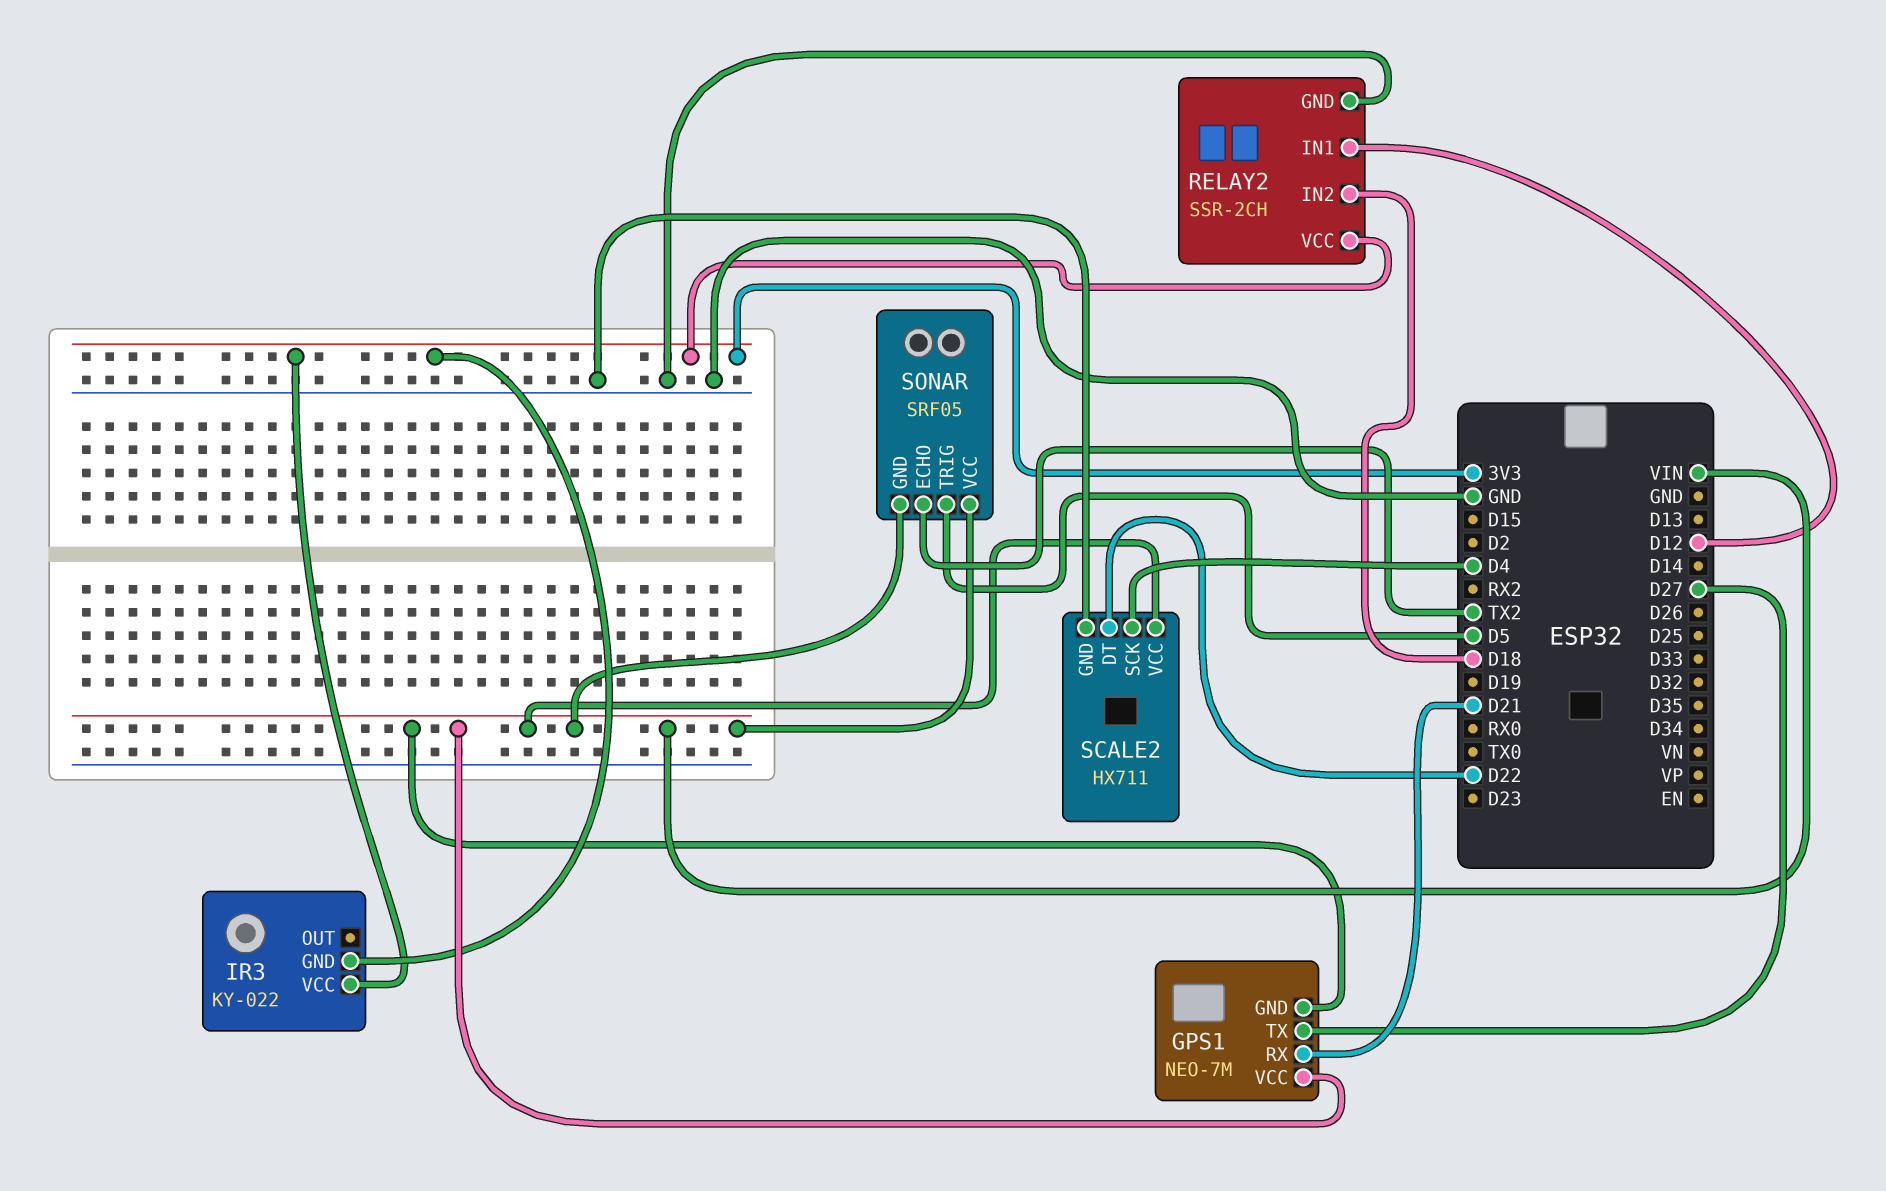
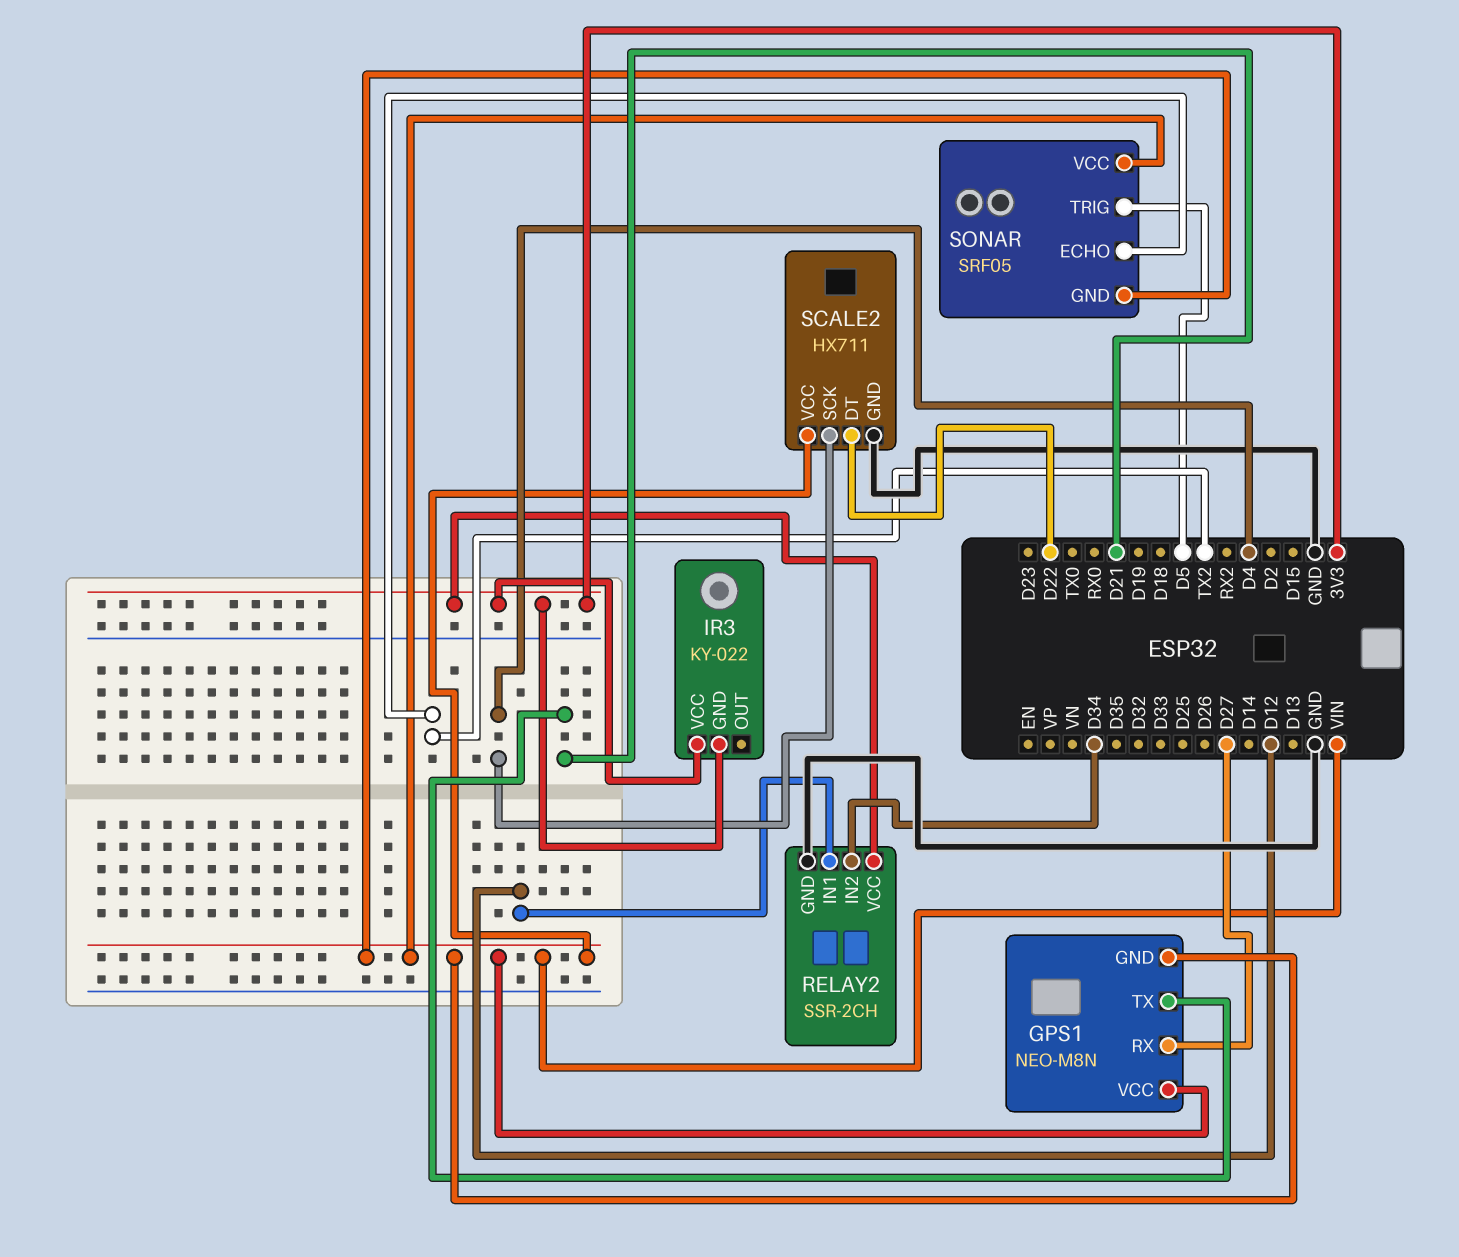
GPS1: NEO-7M -> NEO-M8N
GPS1 pin RX: D21 -> D27
GPS1 pin TX: D27 -> D21
RELAY2 pin IN2: D18 -> D34

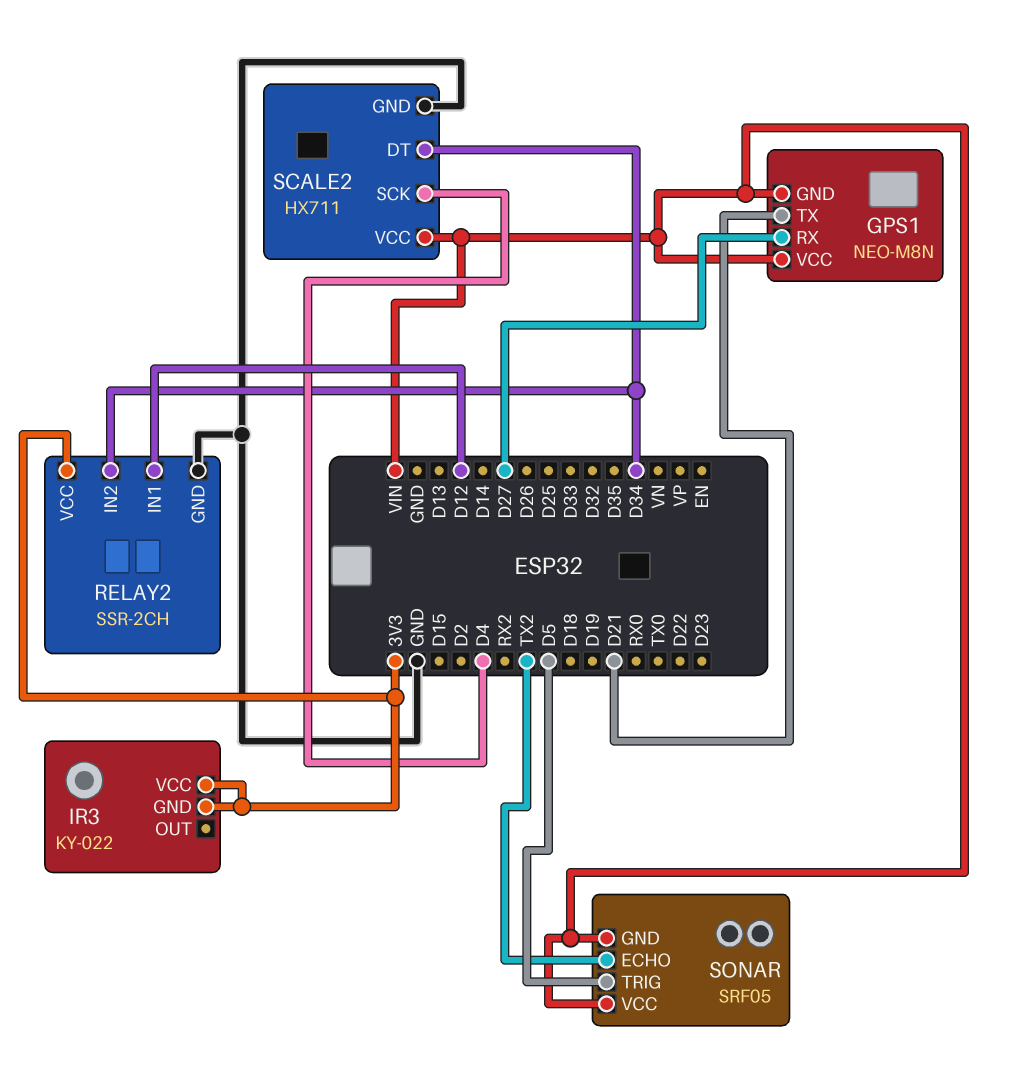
SCALE2 pin DT: D22 -> D34

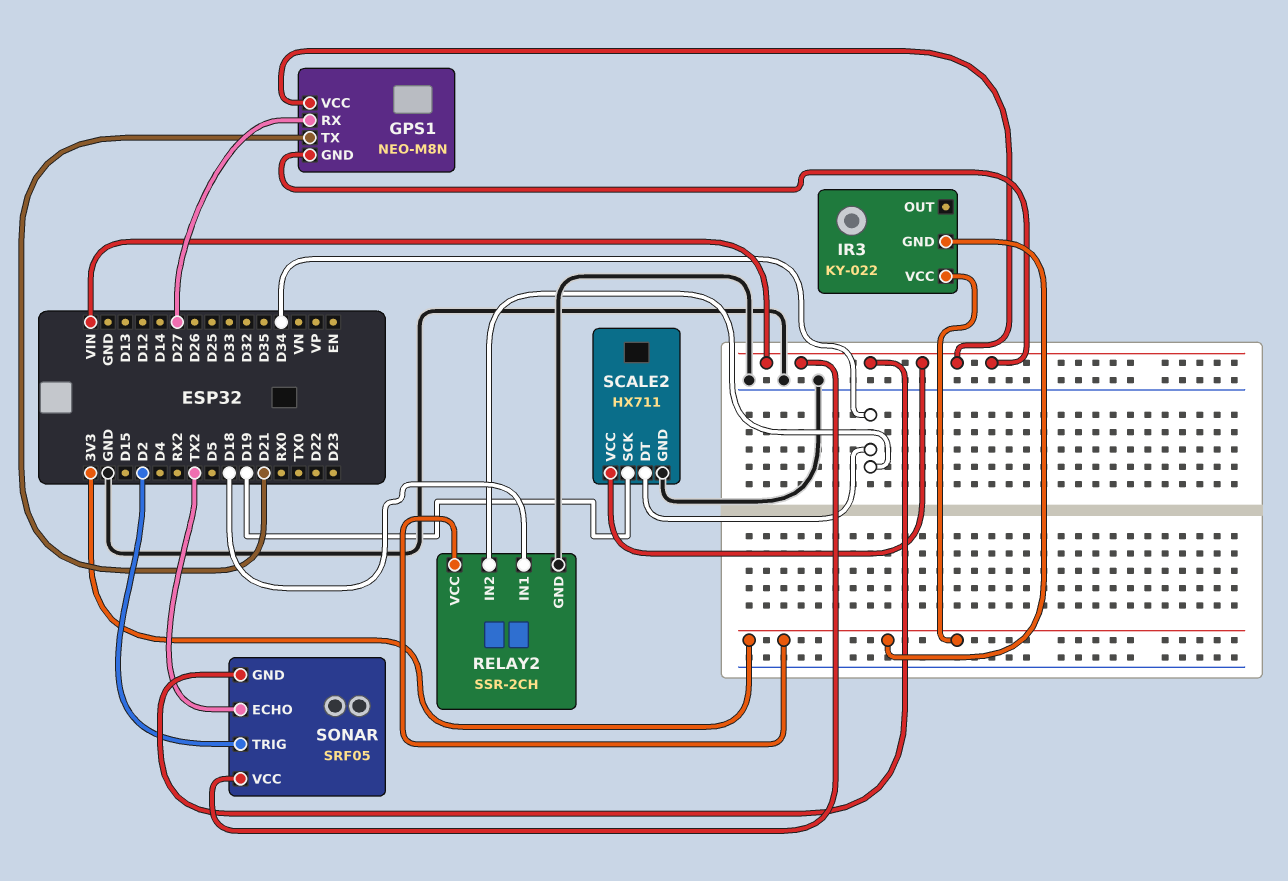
RELAY2 pin IN1: D12 -> D18
SCALE2 pin SCK: D4 -> D19
SONAR pin TRIG: D5 -> D2

